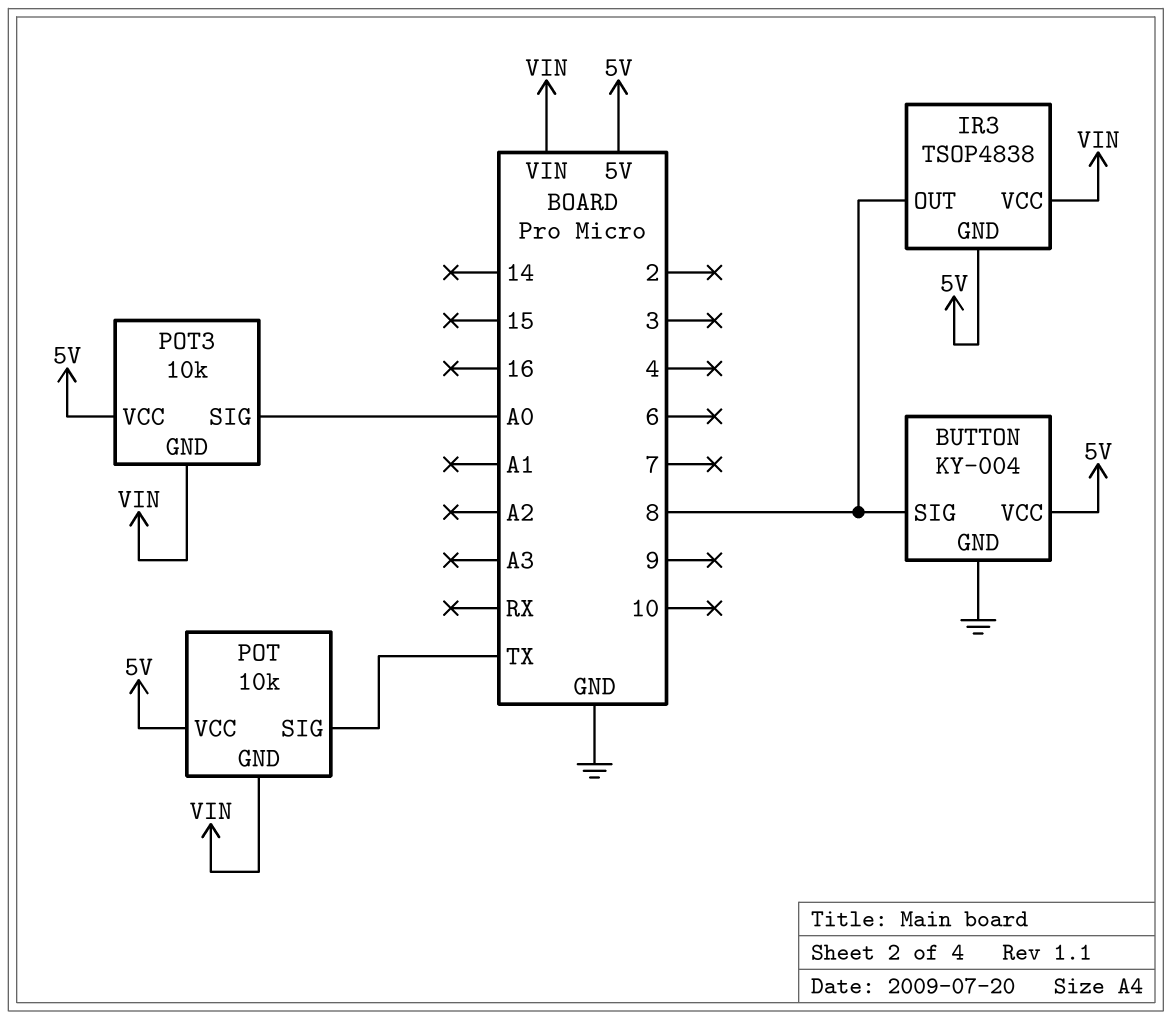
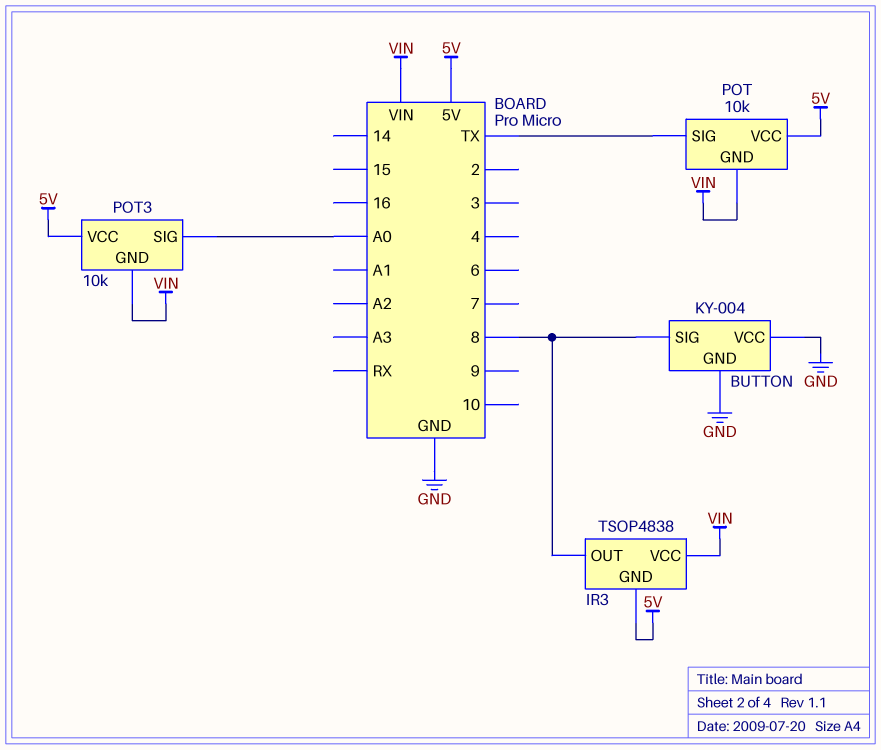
BUTTON pin VCC: 5V -> GND

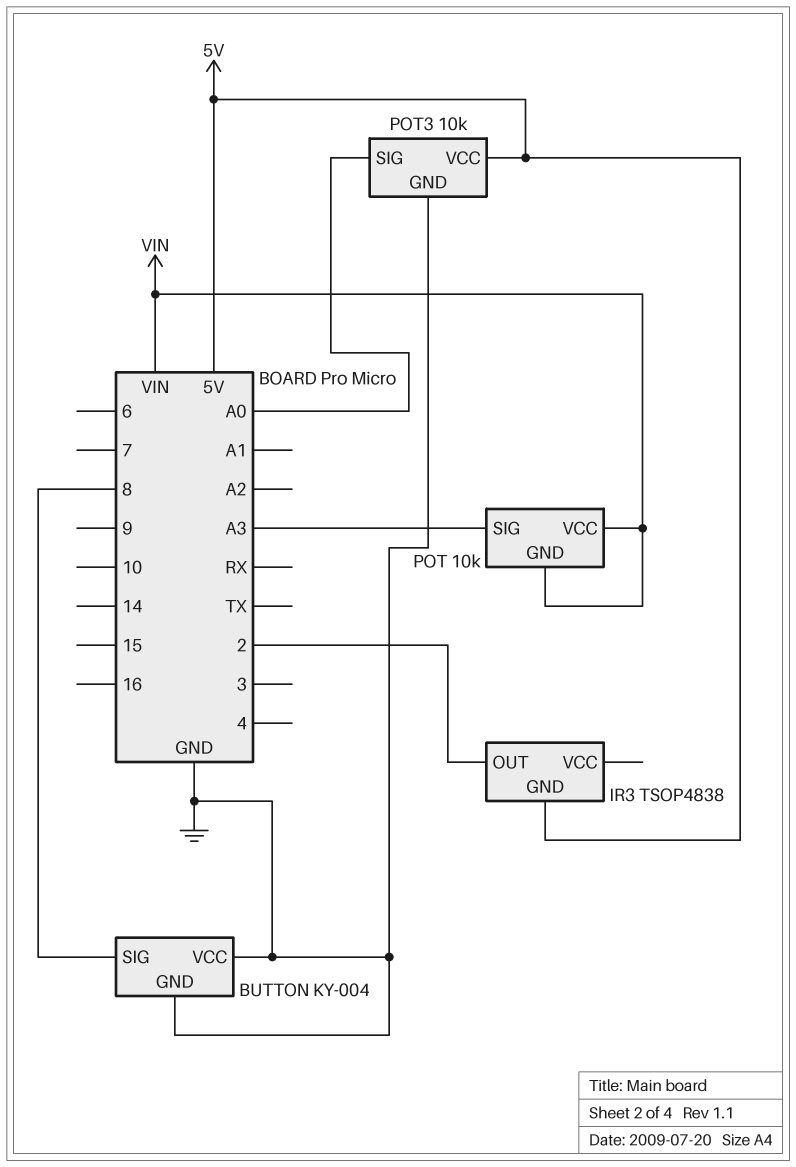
IR3 pin OUT: 8 -> 2
IR3 pin VCC: VIN -> none
POT pin SIG: TX -> A3
POT pin VCC: 5V -> VIN
POT3 pin GND: VIN -> GND

